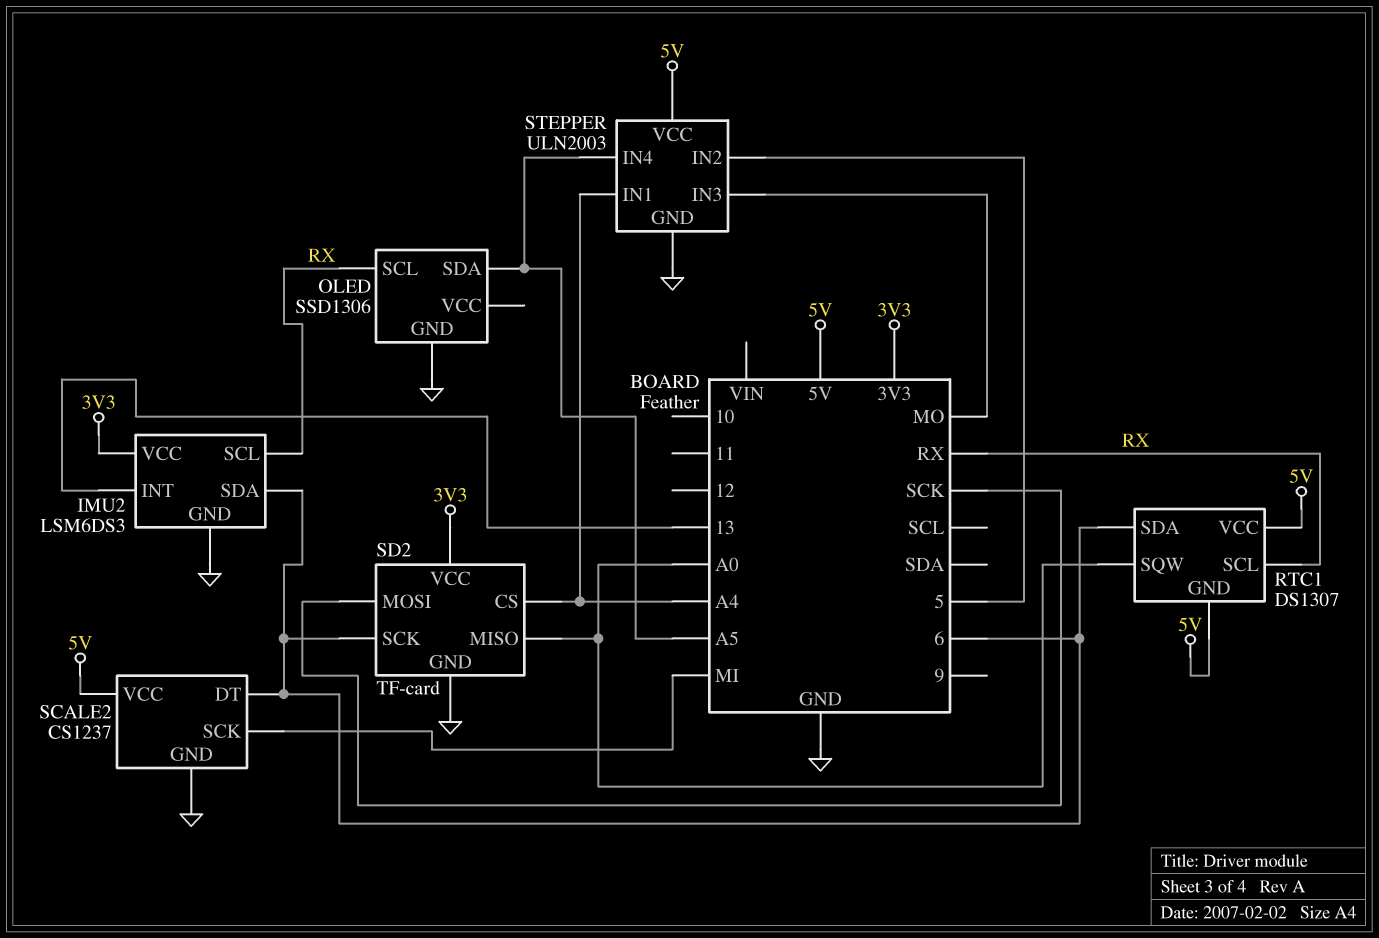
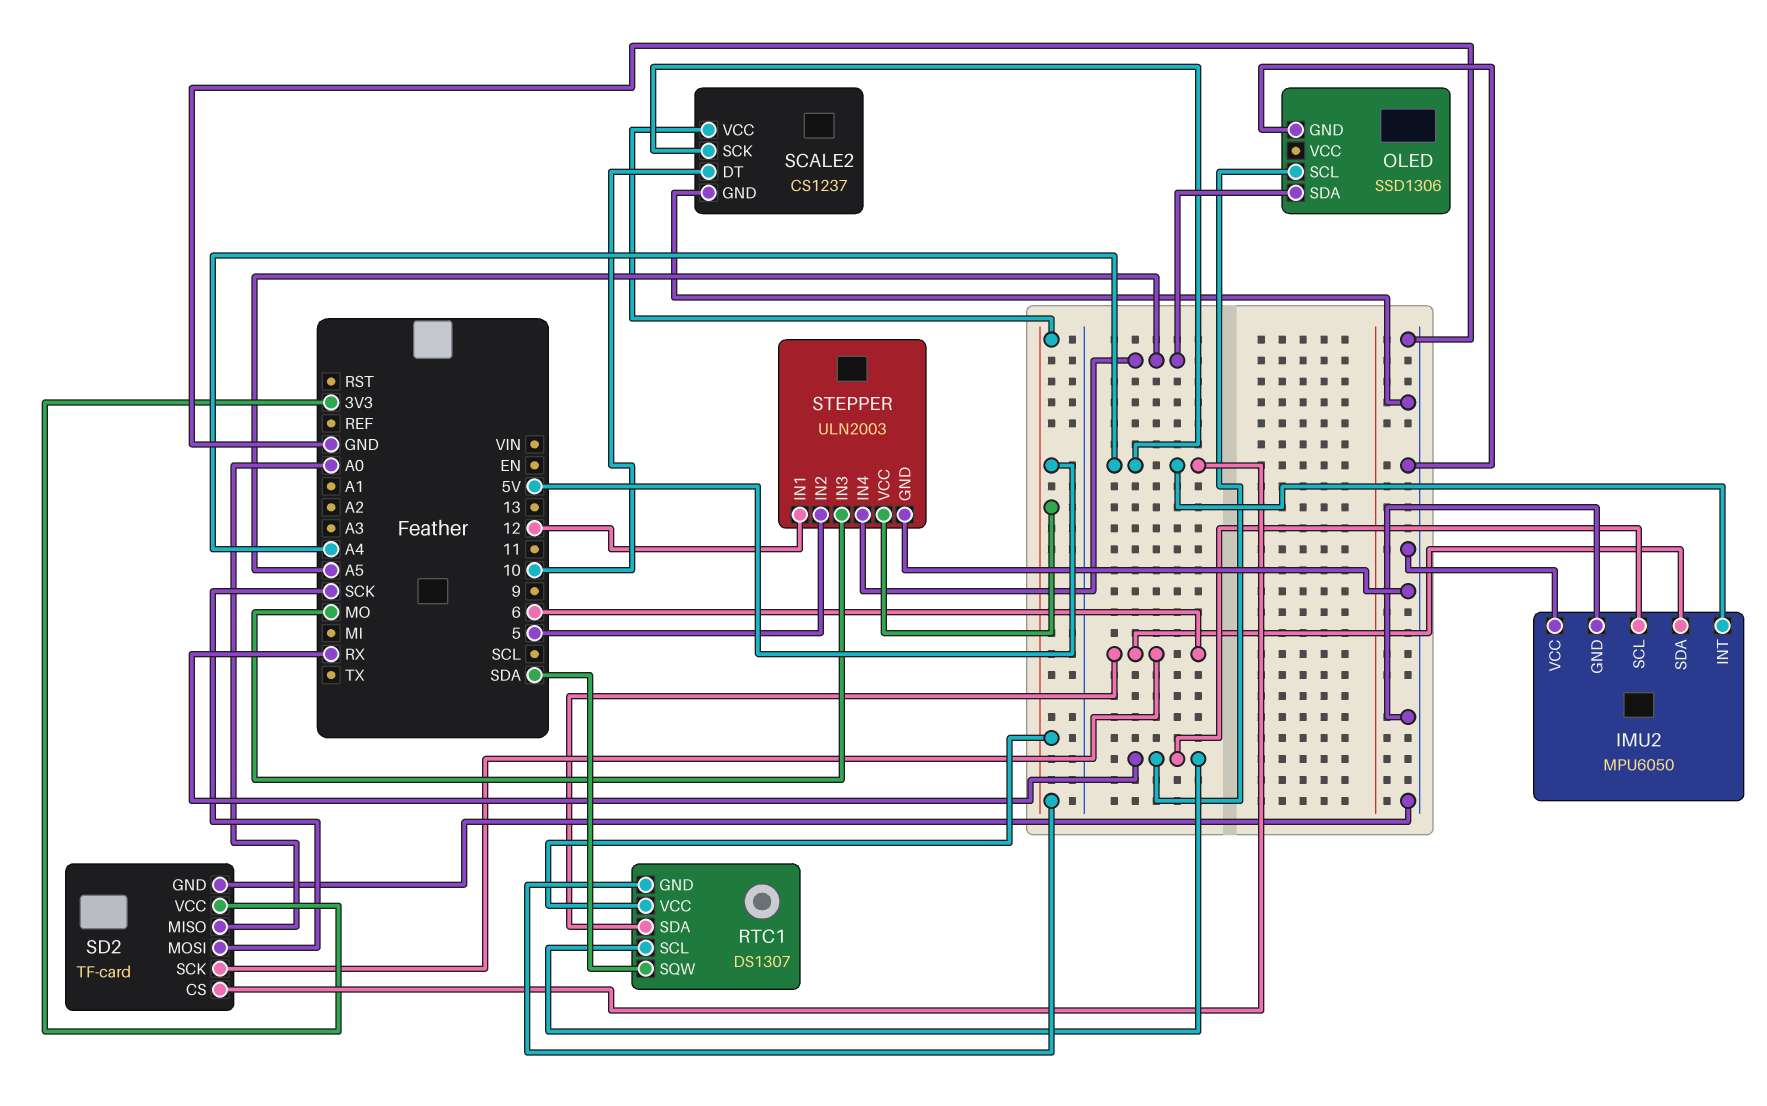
IMU2: LSM6DS3 -> MPU6050
IMU2 pin INT: 13 -> A4
IMU2 pin VCC: 3V3 -> GND
RTC1 pin SQW: A0 -> SDA
SCALE2 pin DT: 6 -> 10
SCALE2 pin SCK: MI -> A4
STEPPER pin IN1: A4 -> 12

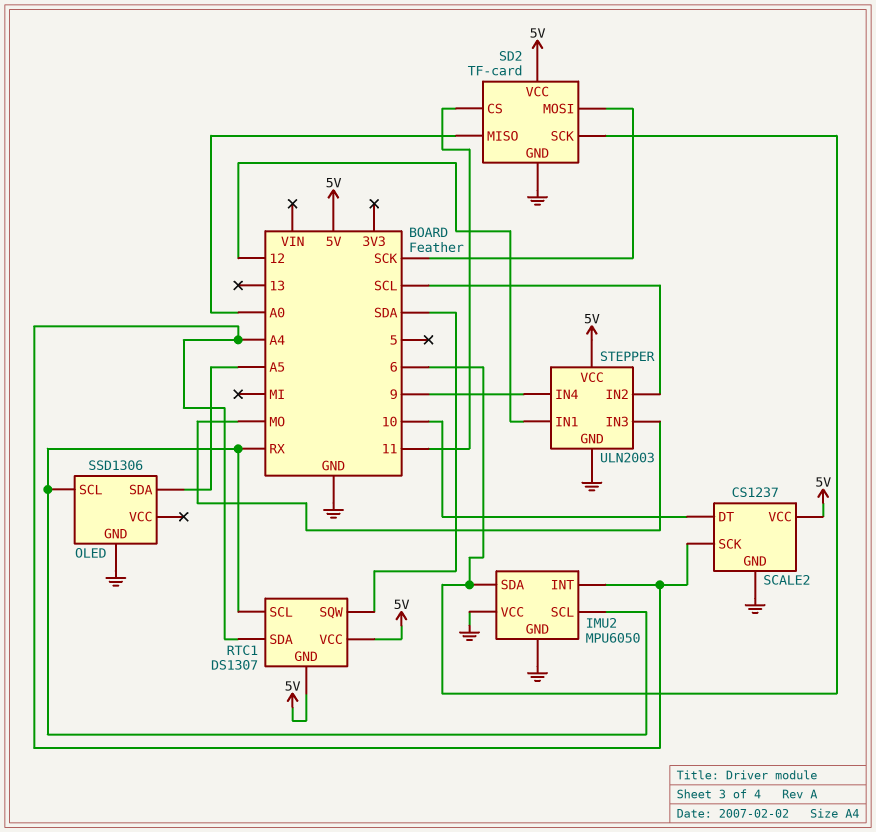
RTC1 pin SDA: 6 -> A4
SD2 pin CS: A4 -> 11
SD2 pin VCC: 3V3 -> 5V
STEPPER pin IN2: 5 -> SCL
STEPPER pin IN4: A5 -> 9

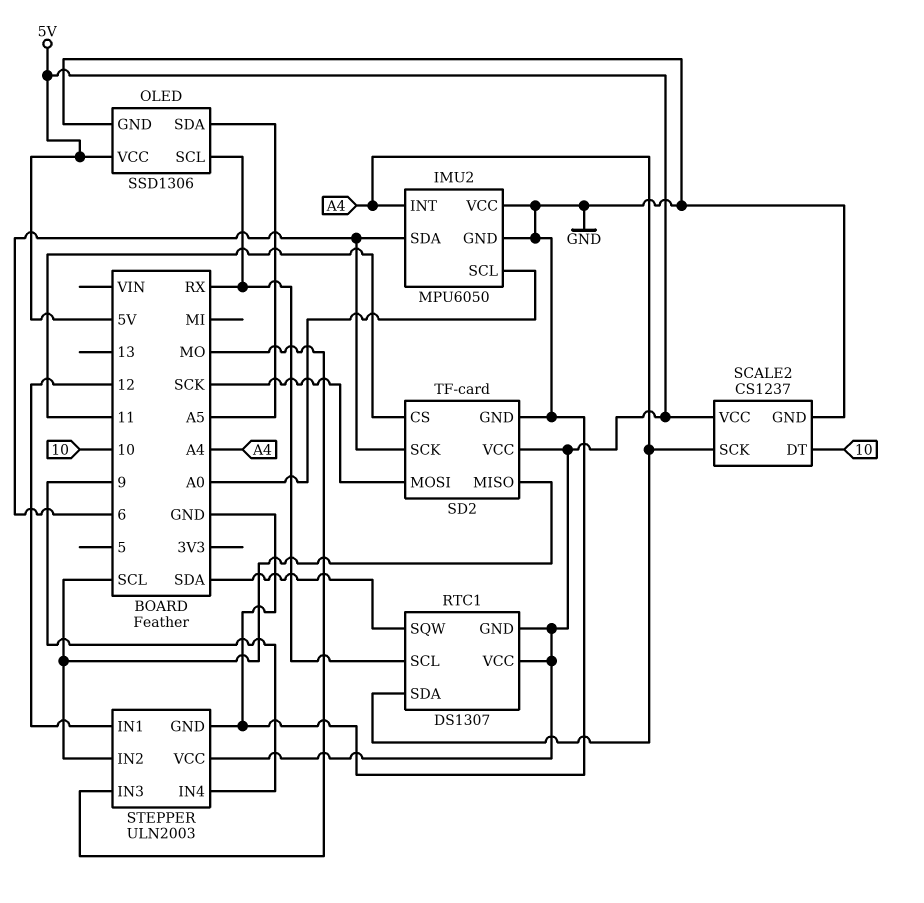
IMU2 pin SCL: RX -> A0
OLED pin VCC: none -> 5V
SD2 pin MISO: A0 -> SCL

